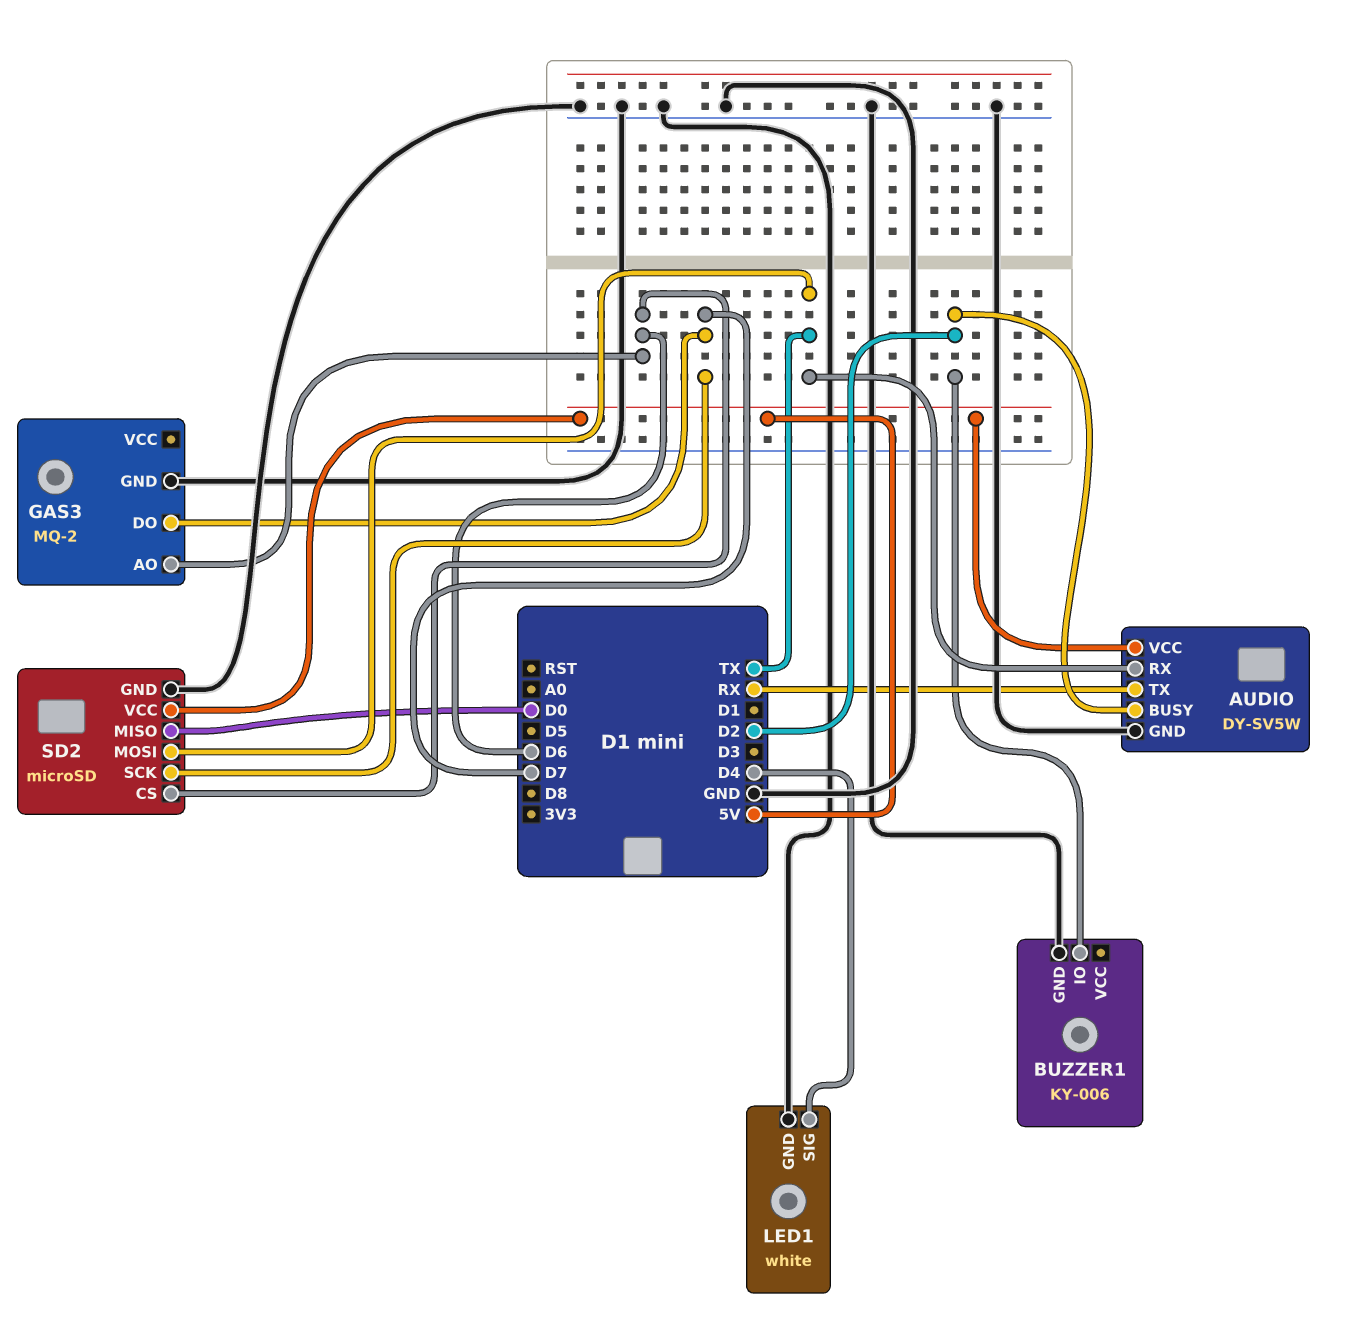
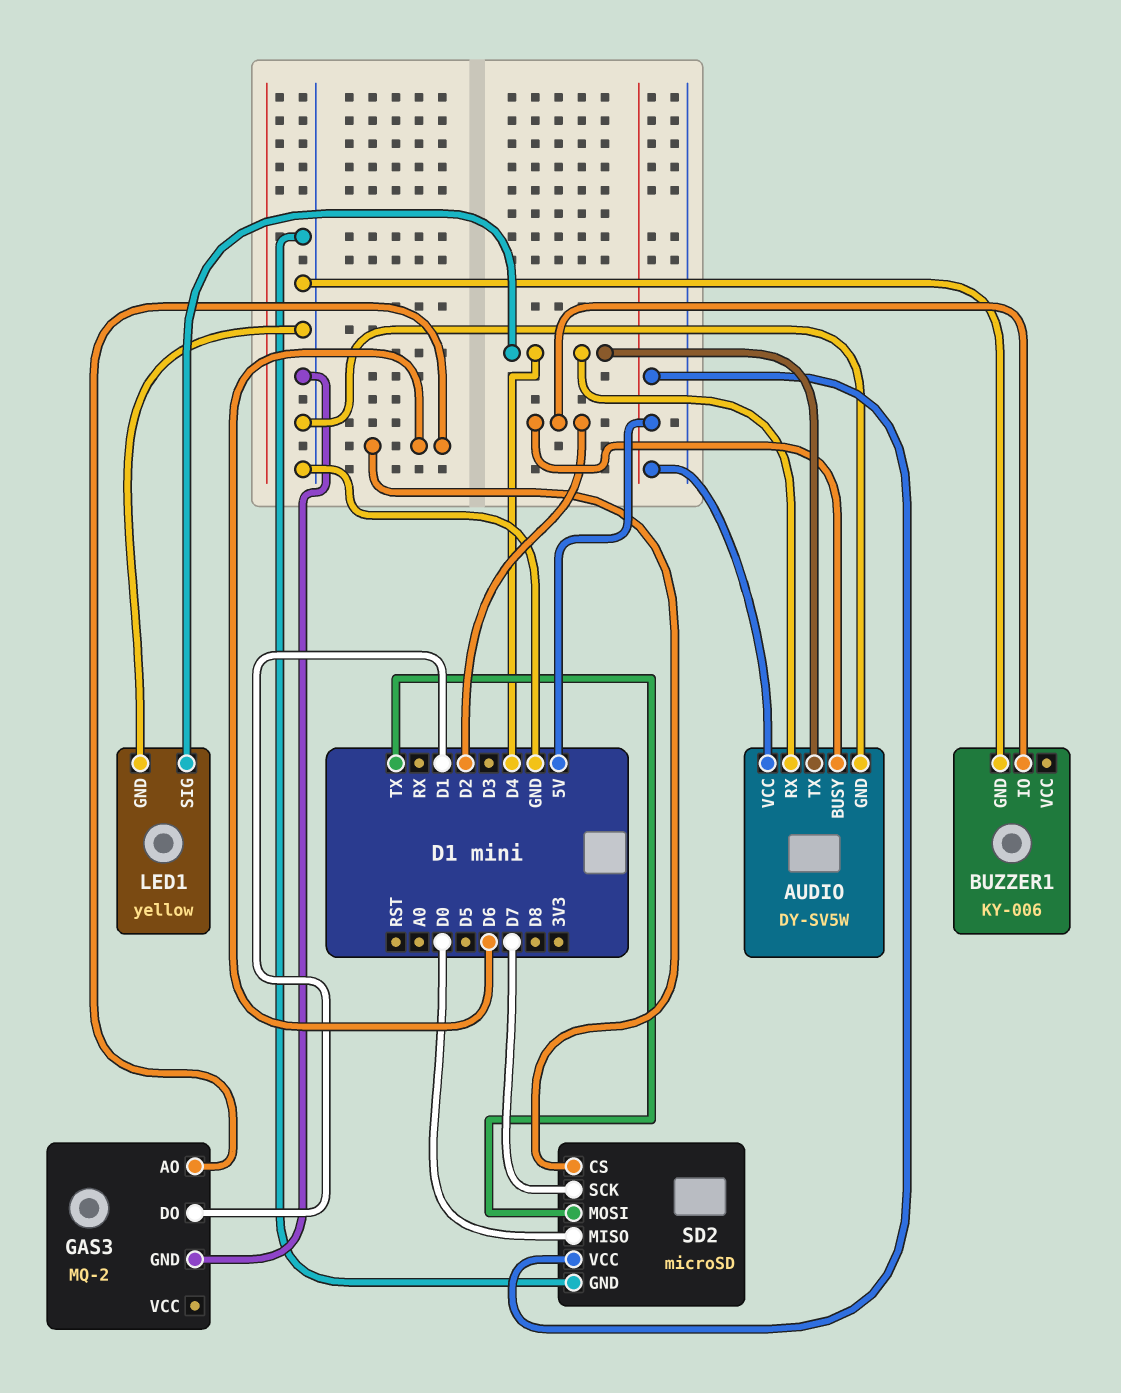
AUDIO pin RX: TX -> D4
AUDIO pin TX: RX -> D4
GAS3 pin DO: D7 -> D1
LED1: white -> yellow

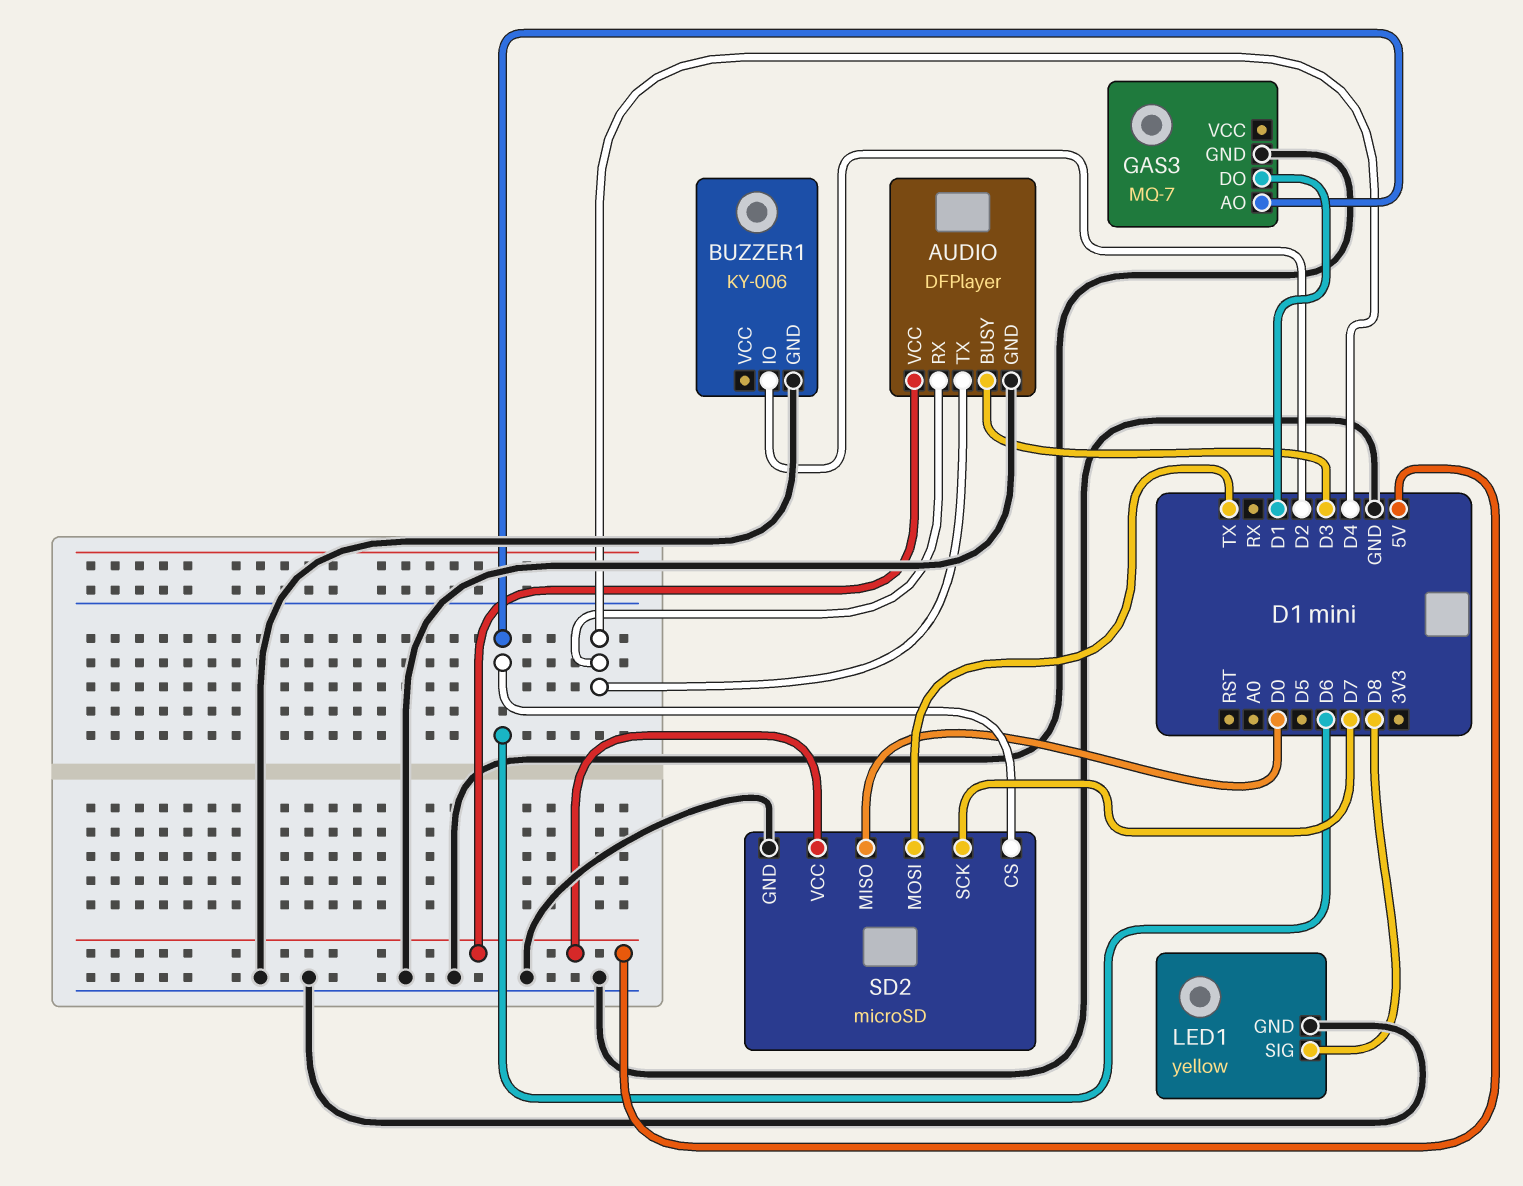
AUDIO: DY-SV5W -> DFPlayer
AUDIO pin BUSY: D2 -> D3
GAS3: MQ-2 -> MQ-7
LED1 pin SIG: D4 -> D8

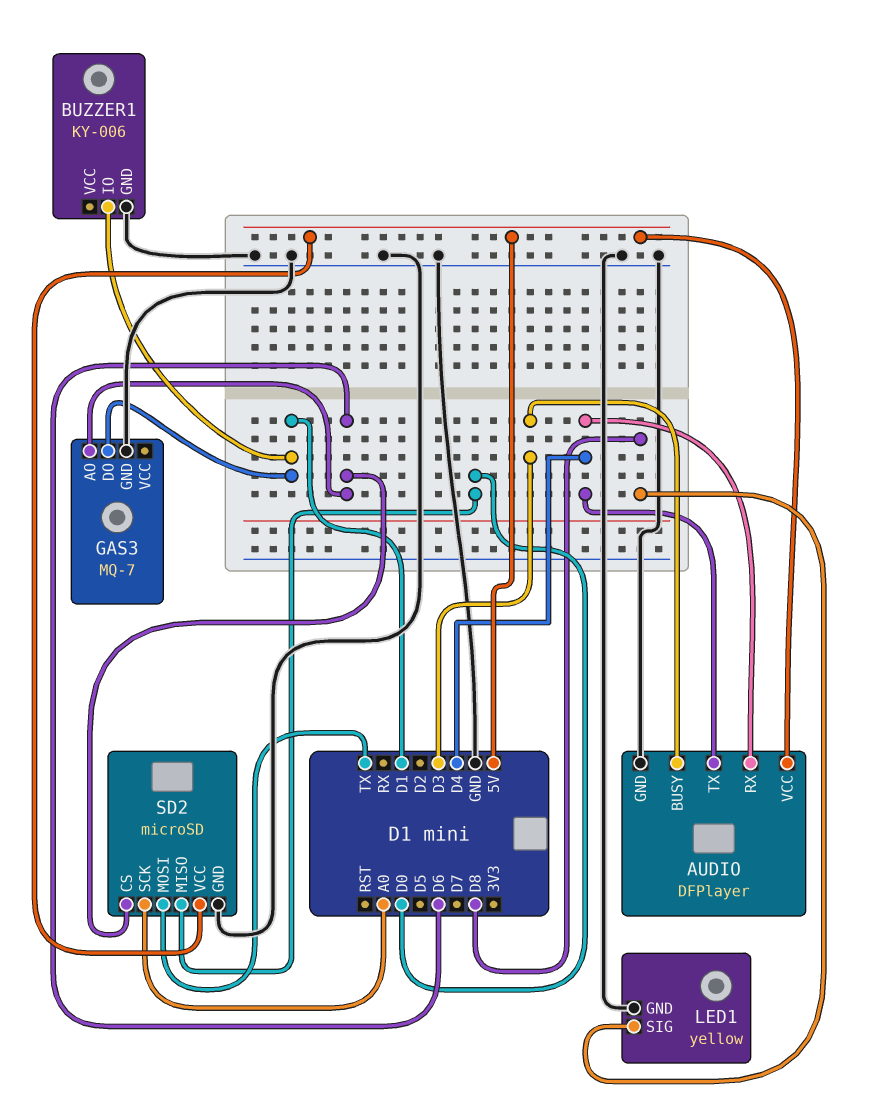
BUZZER1 pin IO: D2 -> D1
SD2 pin SCK: D7 -> A0

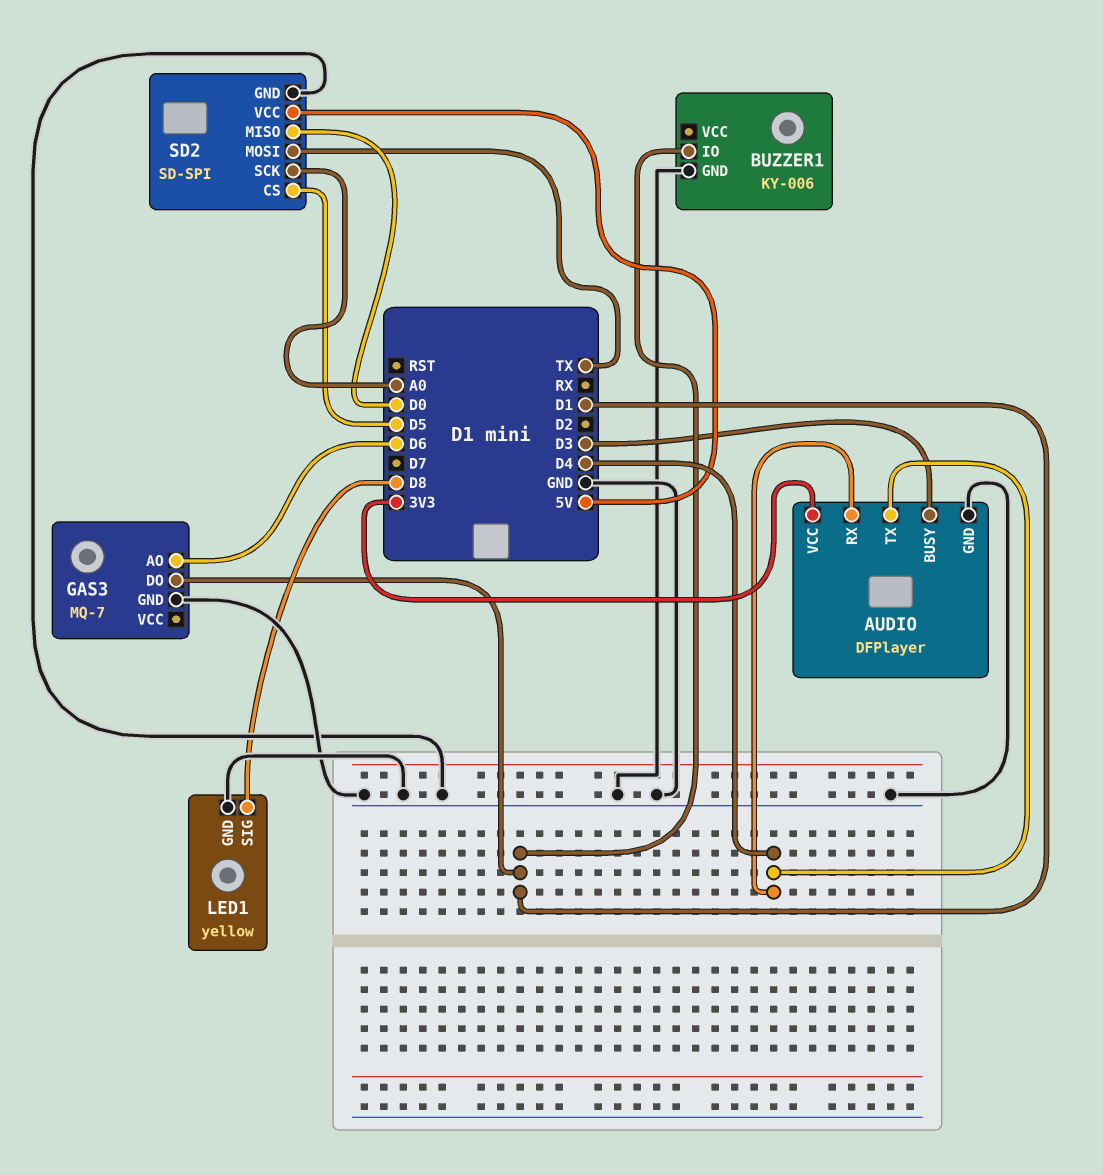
AUDIO pin VCC: 5V -> 3V3
SD2: microSD -> SD-SPI
SD2 pin CS: D6 -> D5

